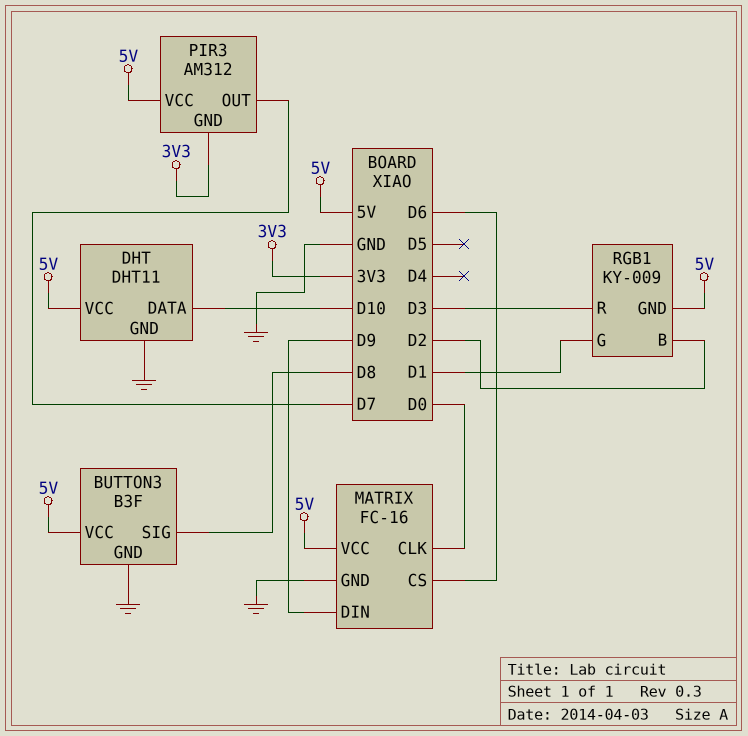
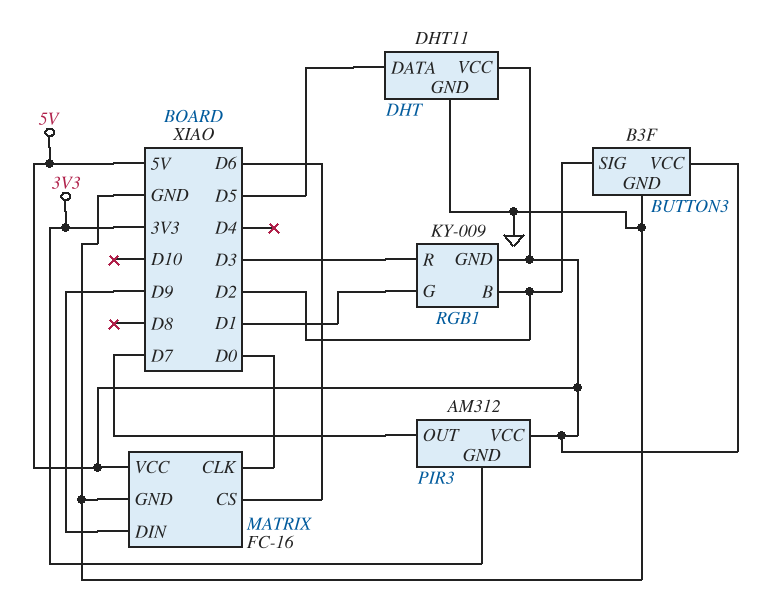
BUTTON3 pin SIG: D8 -> D2
DHT pin DATA: D10 -> D5

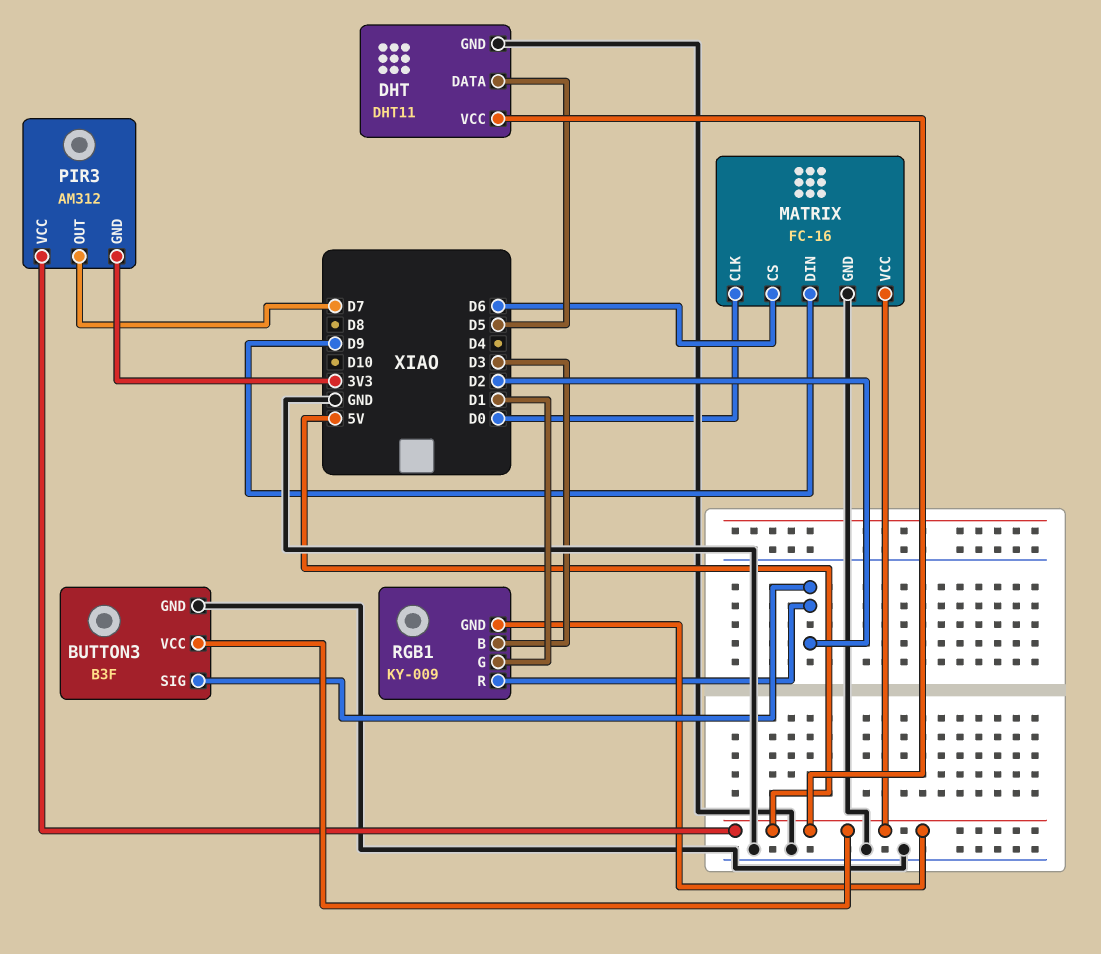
RGB1 pin B: D2 -> D3
RGB1 pin R: D3 -> D2

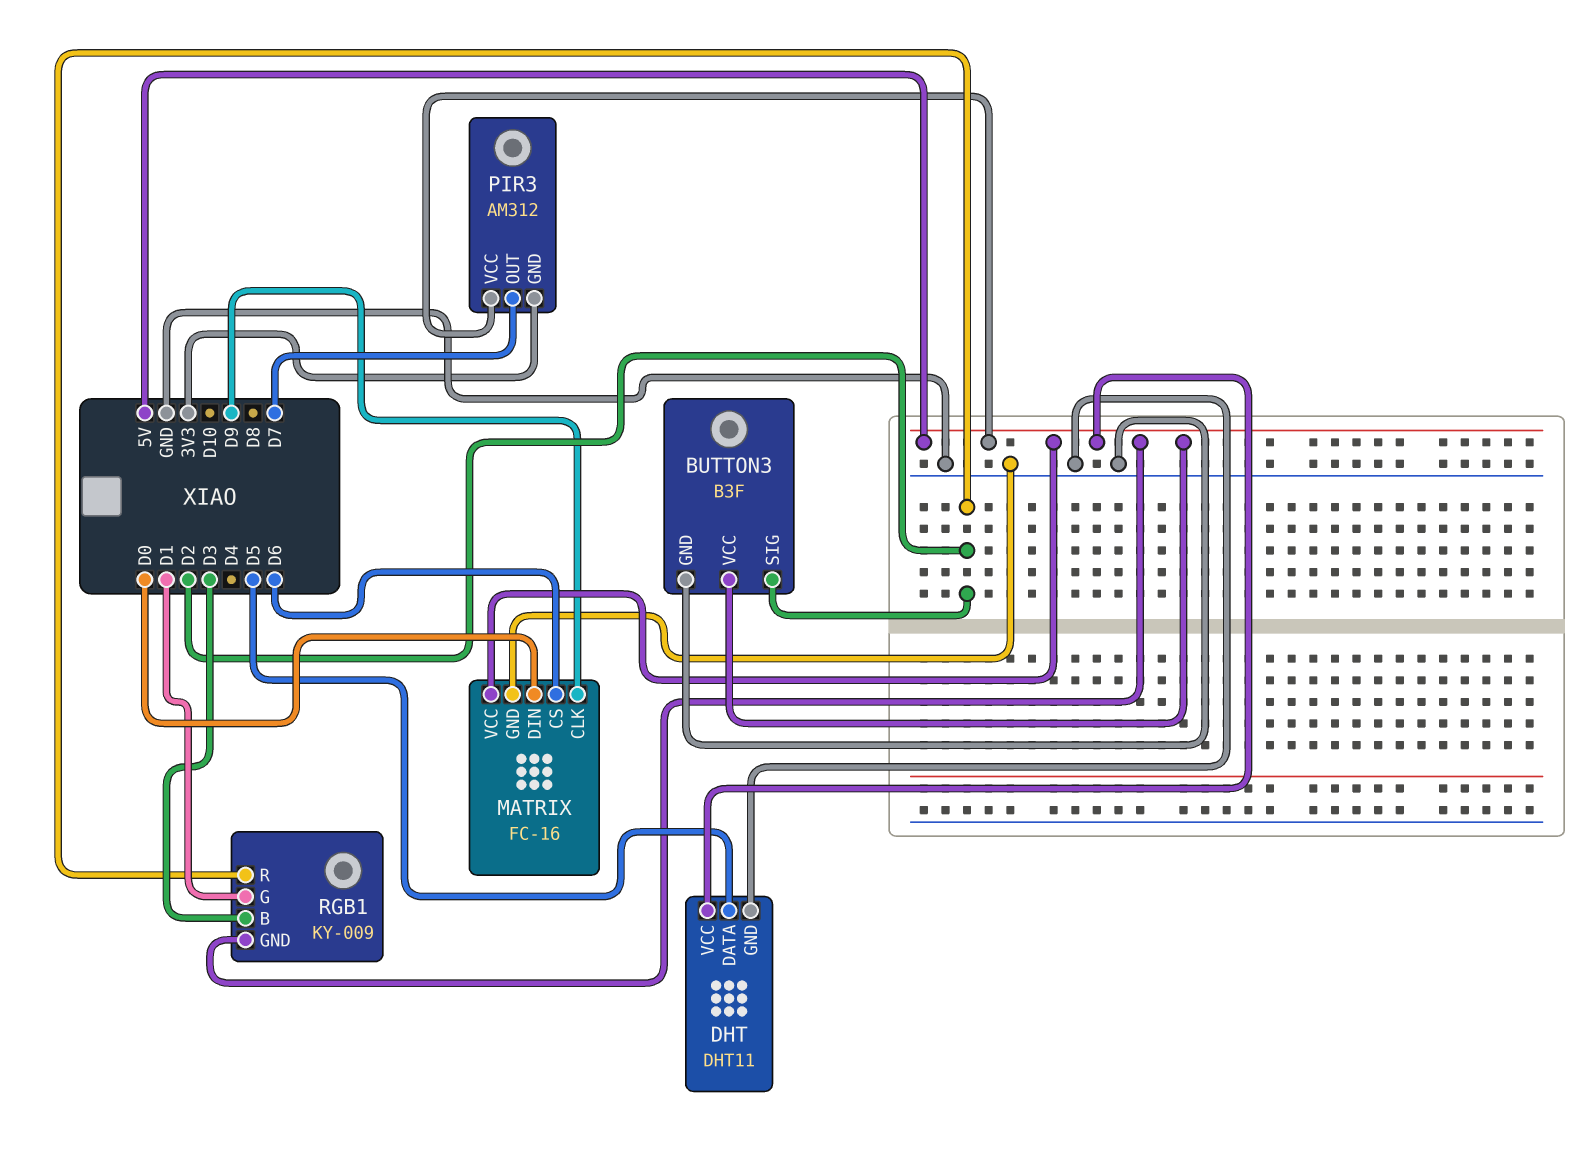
MATRIX pin CLK: D0 -> D9
MATRIX pin DIN: D9 -> D0

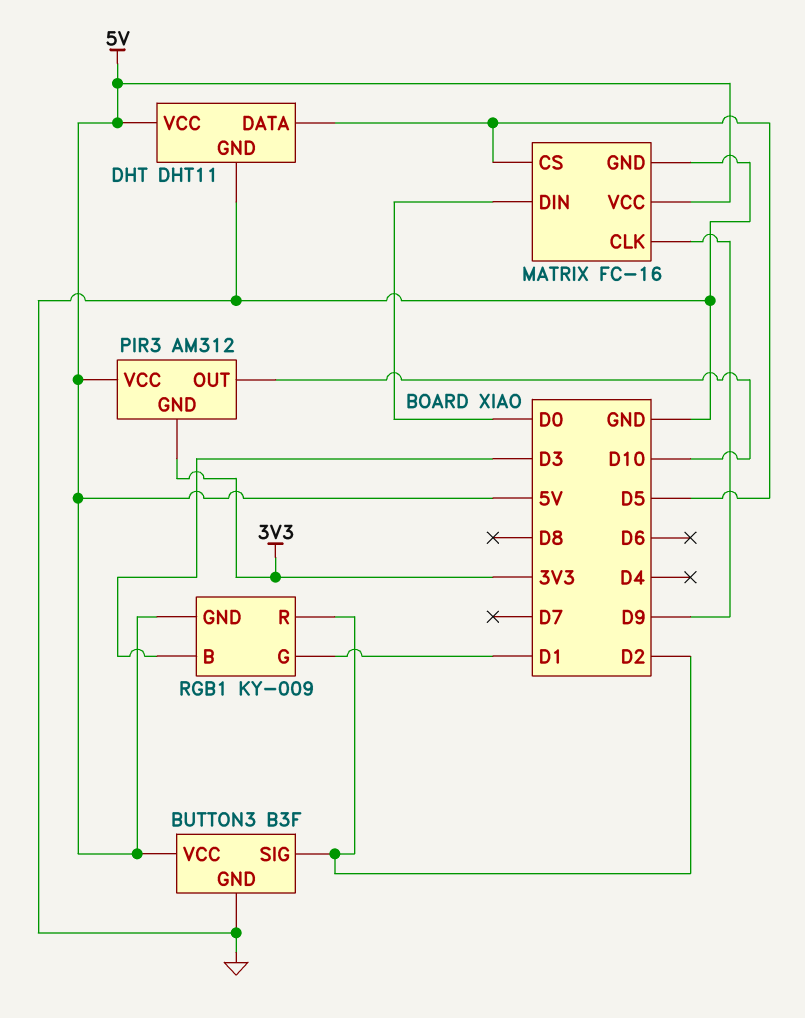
MATRIX pin CS: D6 -> D5
PIR3 pin OUT: D7 -> D10

